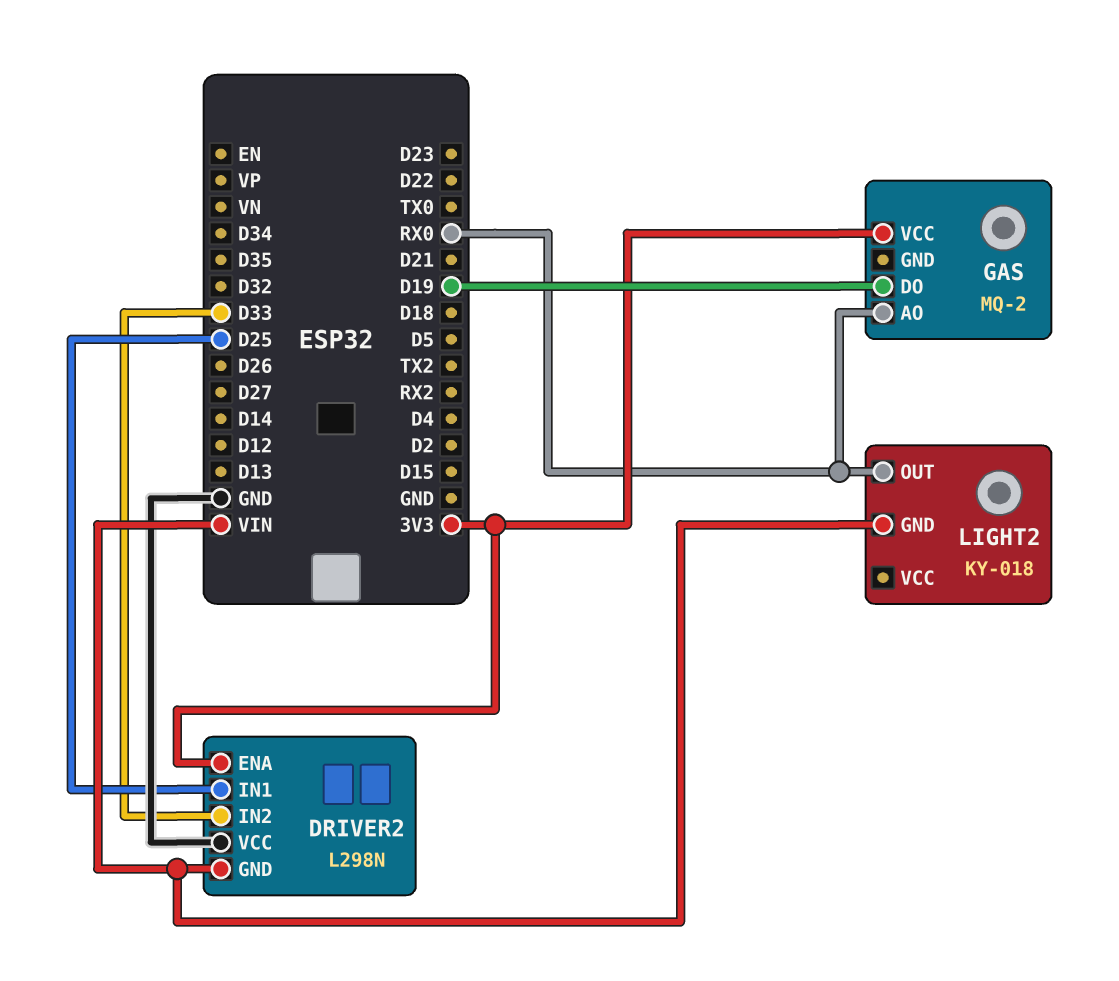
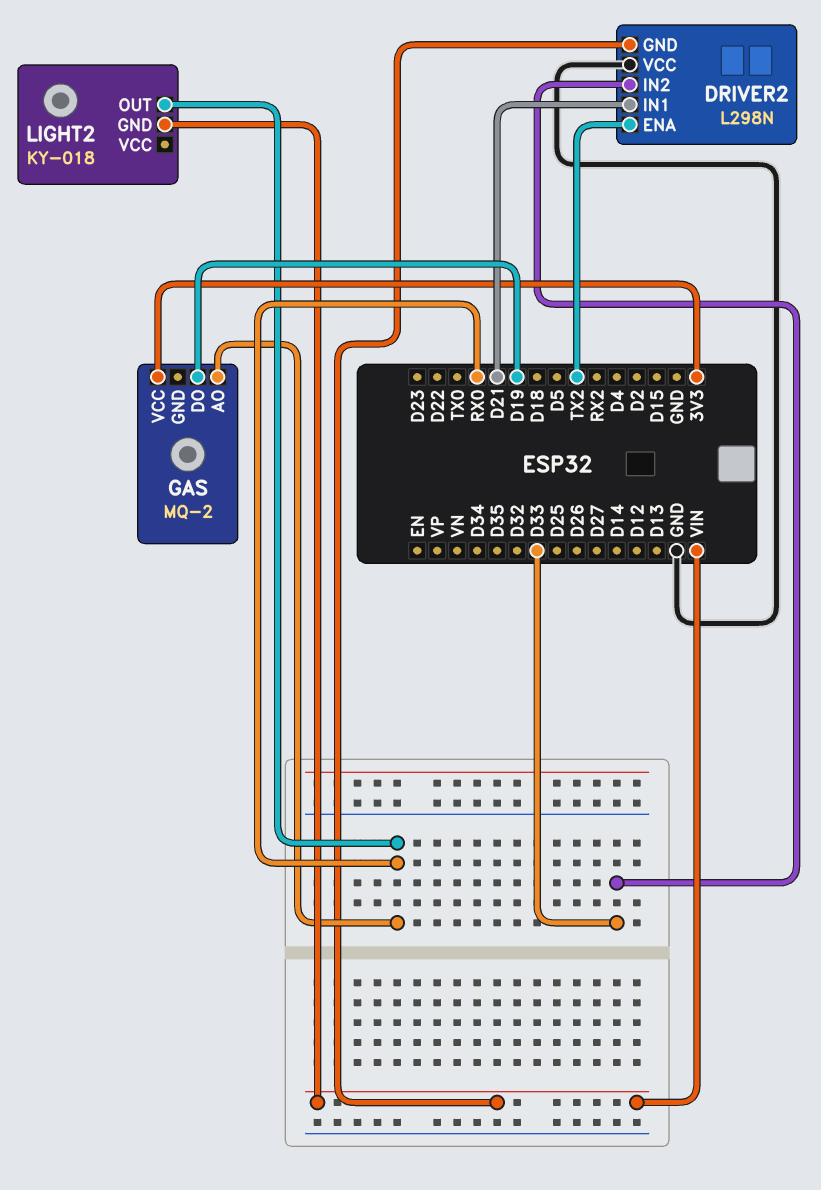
DRIVER2 pin ENA: 3V3 -> TX2
DRIVER2 pin IN1: D25 -> D21

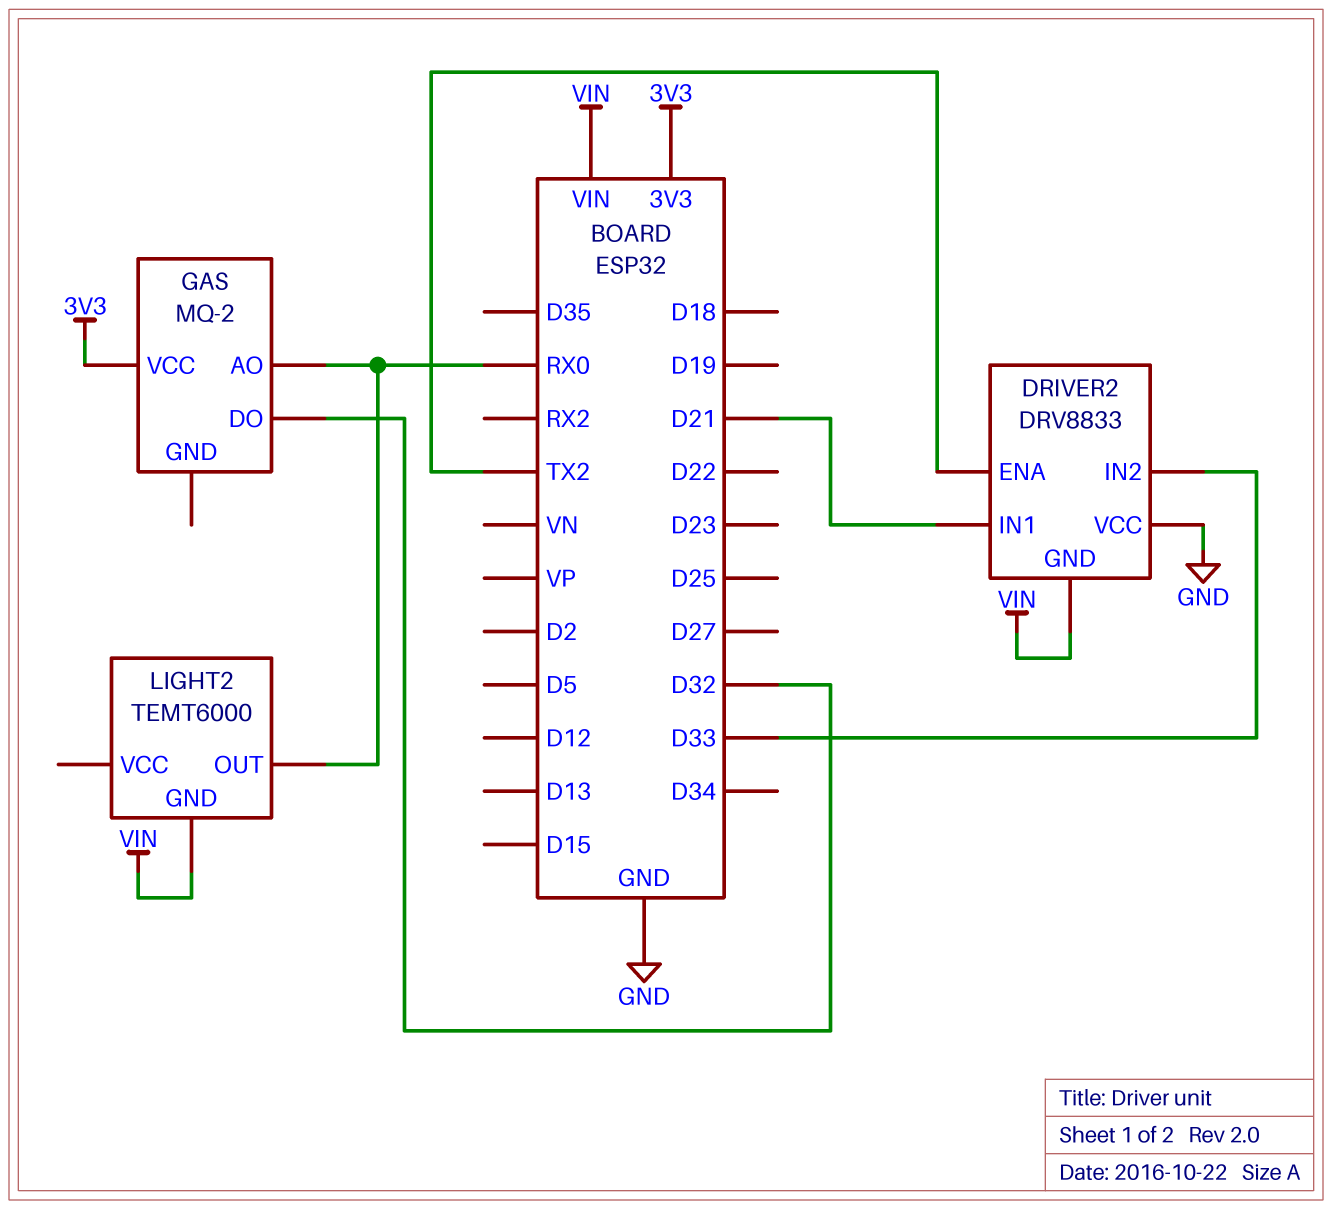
DRIVER2: L298N -> DRV8833
GAS pin DO: D19 -> D32
LIGHT2: KY-018 -> TEMT6000

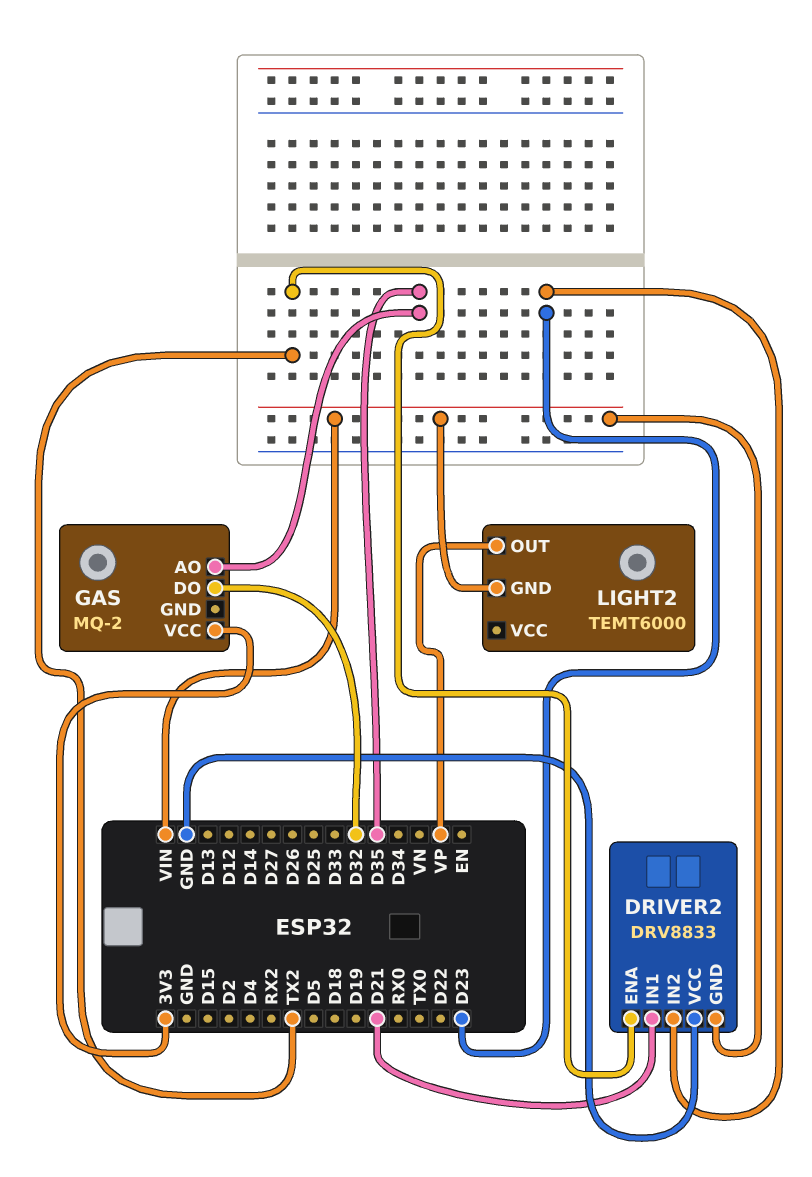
DRIVER2 pin IN2: D33 -> D23
GAS pin AO: RX0 -> D35
LIGHT2 pin OUT: RX0 -> VP

